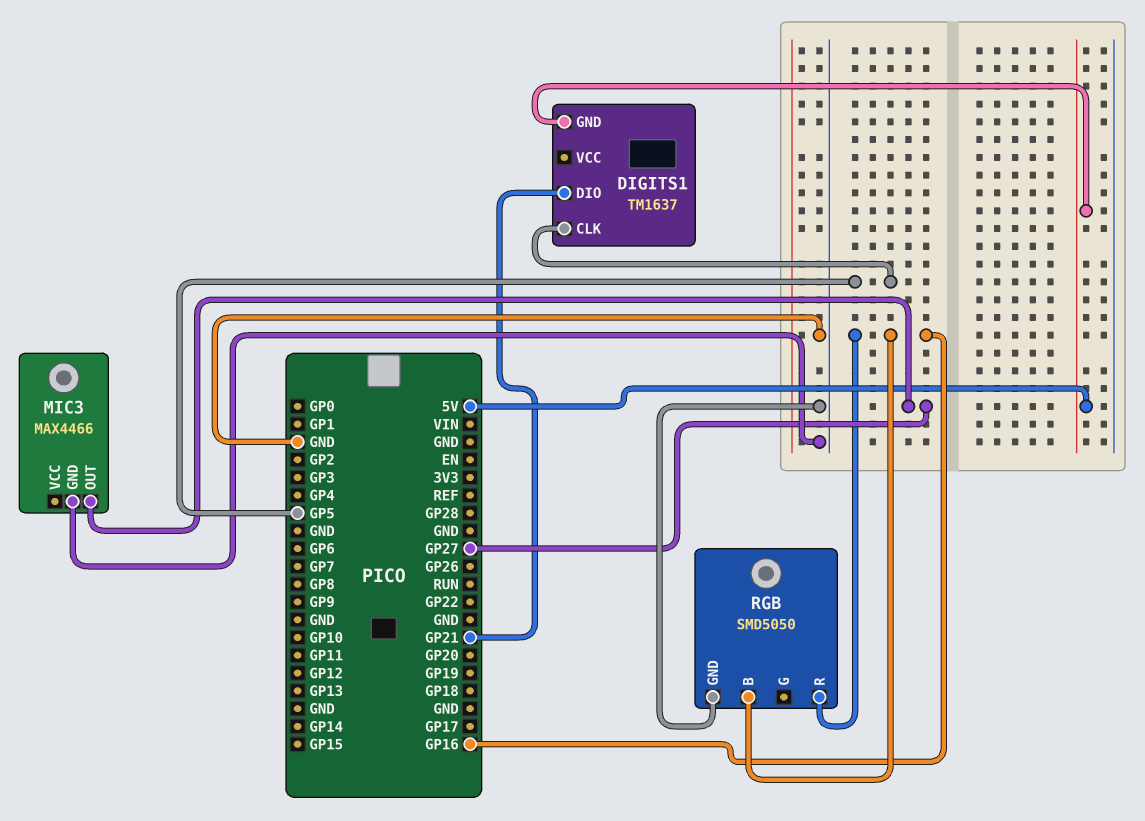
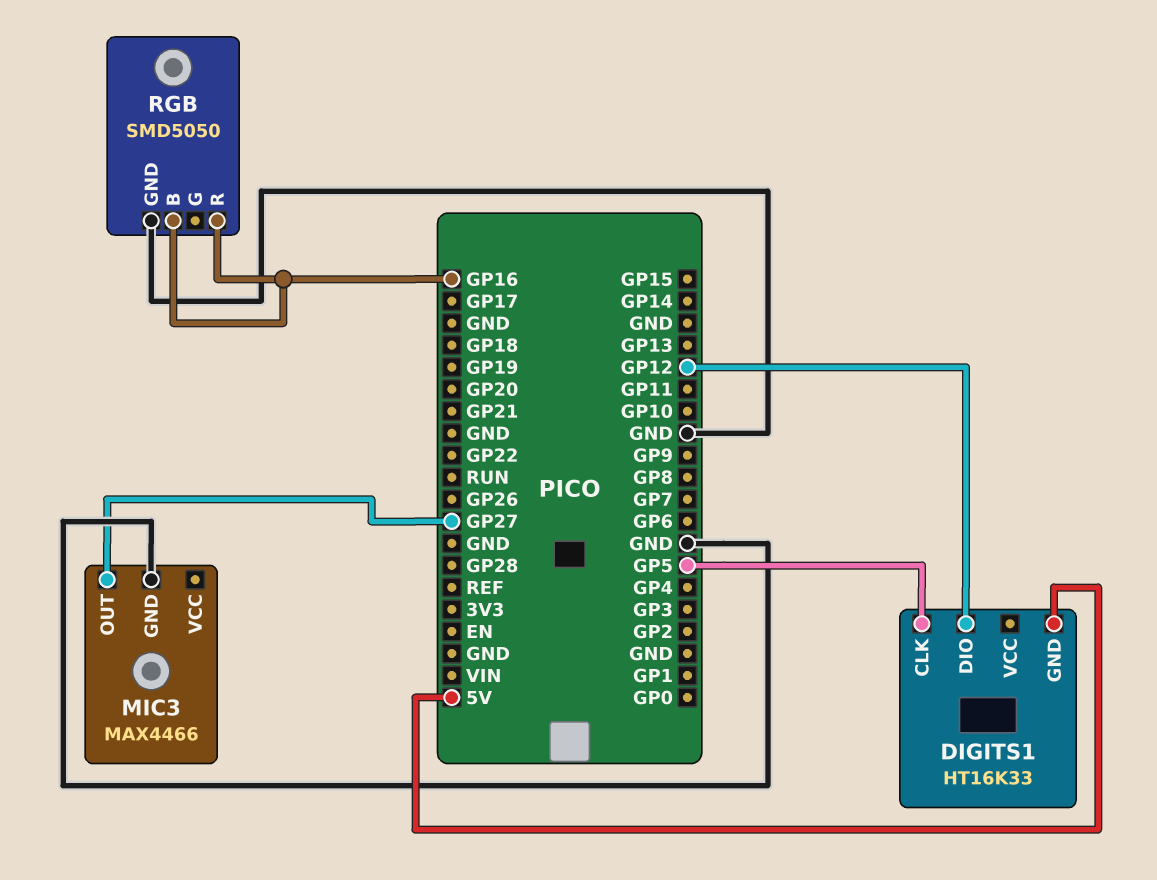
DIGITS1: TM1637 -> HT16K33
DIGITS1 pin DIO: GP21 -> GP12

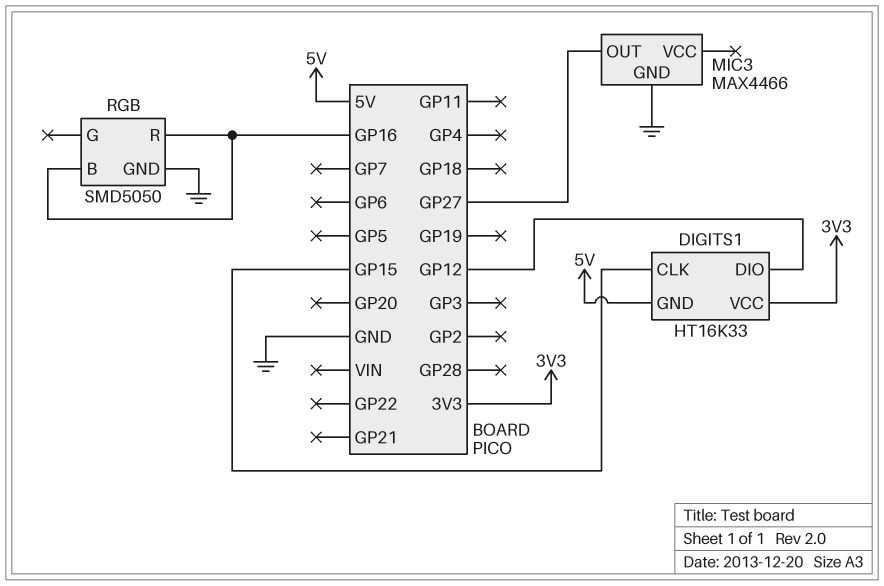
DIGITS1 pin CLK: GP5 -> GP15
DIGITS1 pin VCC: none -> 3V3

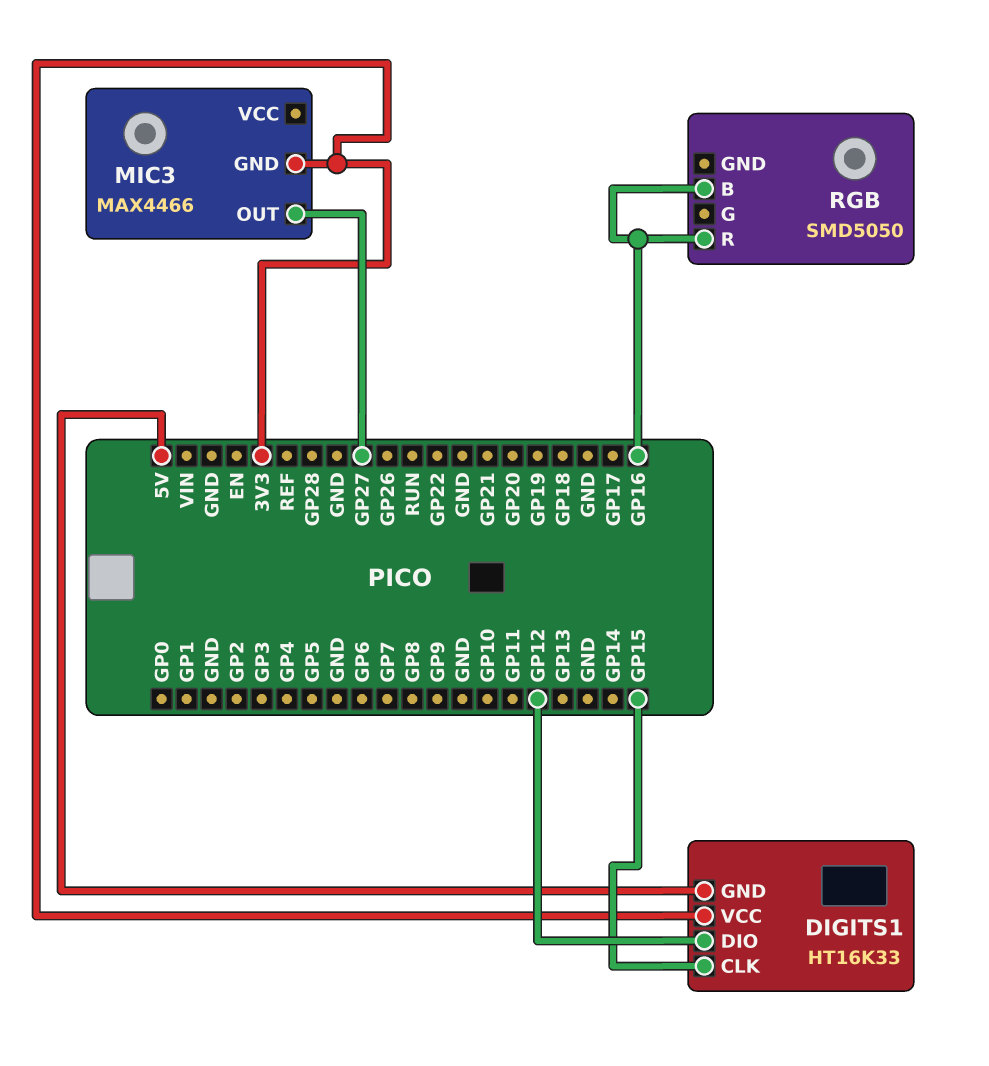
MIC3 pin GND: GND -> 3V3
RGB pin GND: GND -> none

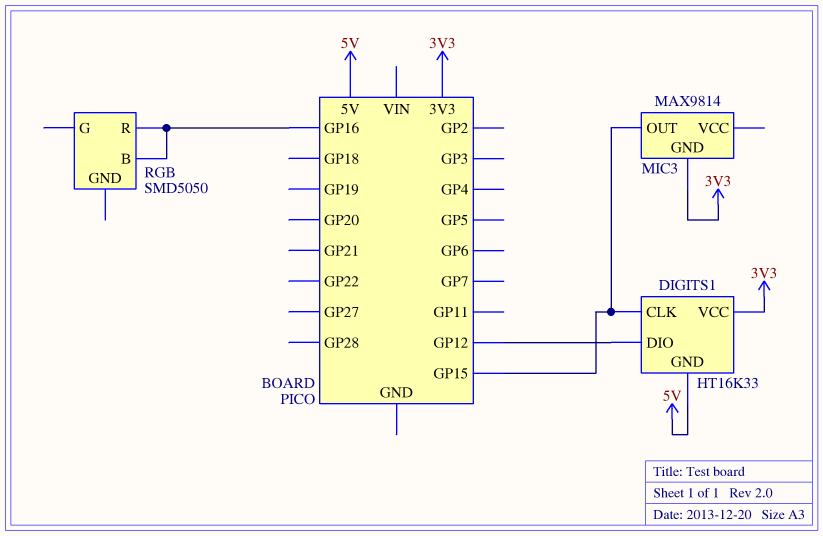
MIC3: MAX4466 -> MAX9814
MIC3 pin OUT: GP27 -> GP15

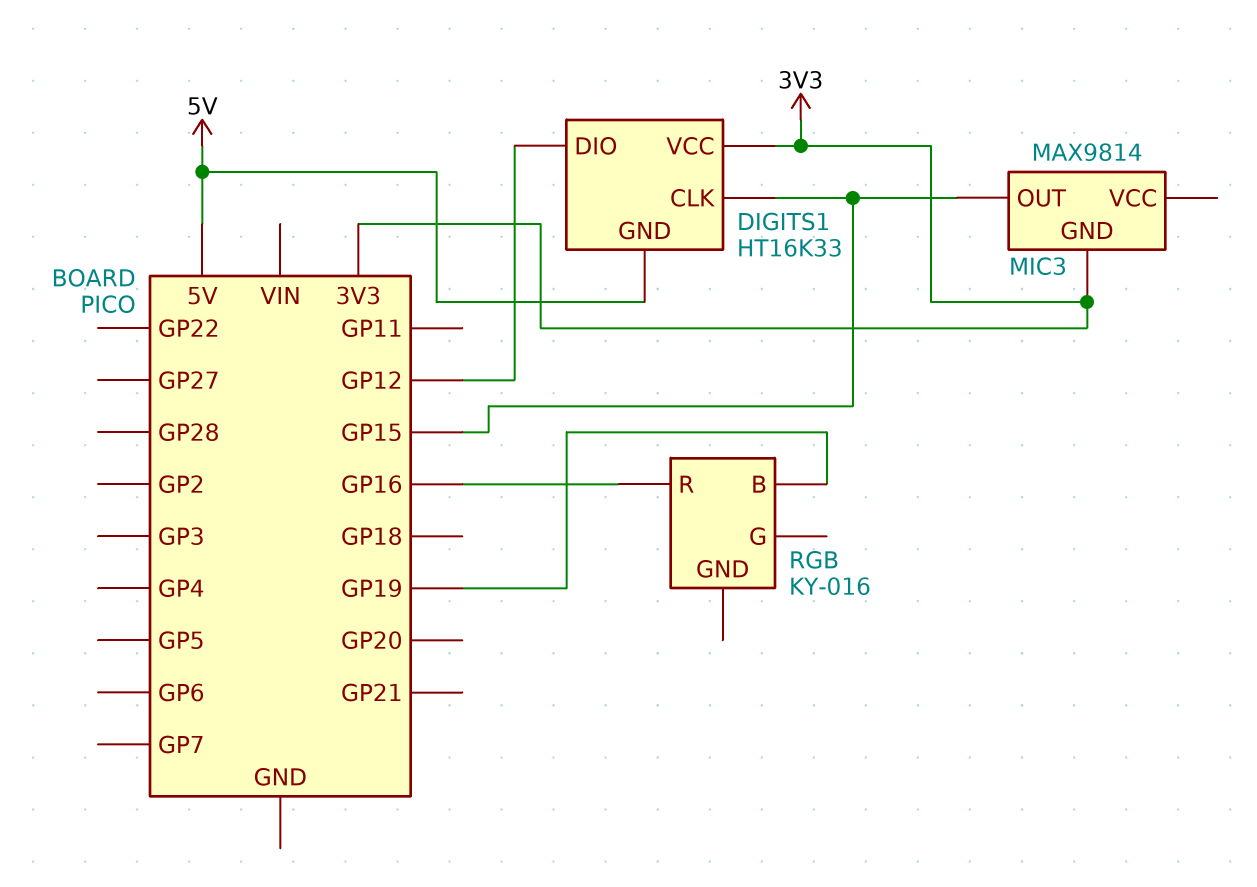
RGB: SMD5050 -> KY-016
RGB pin B: GP16 -> GP19

